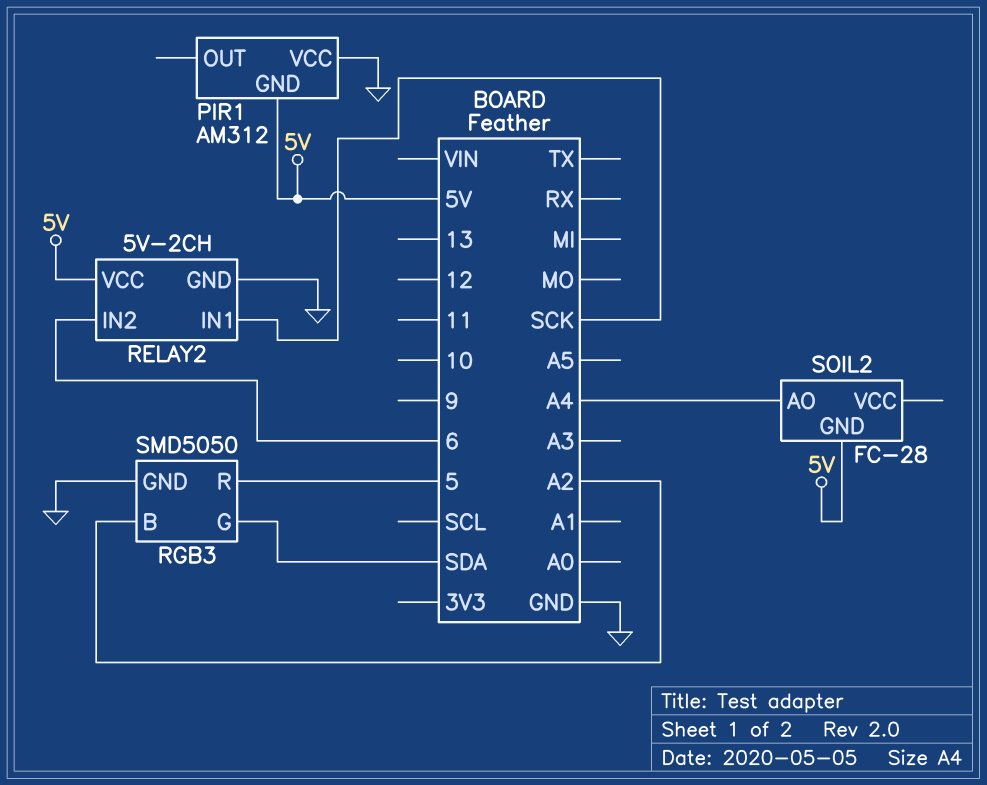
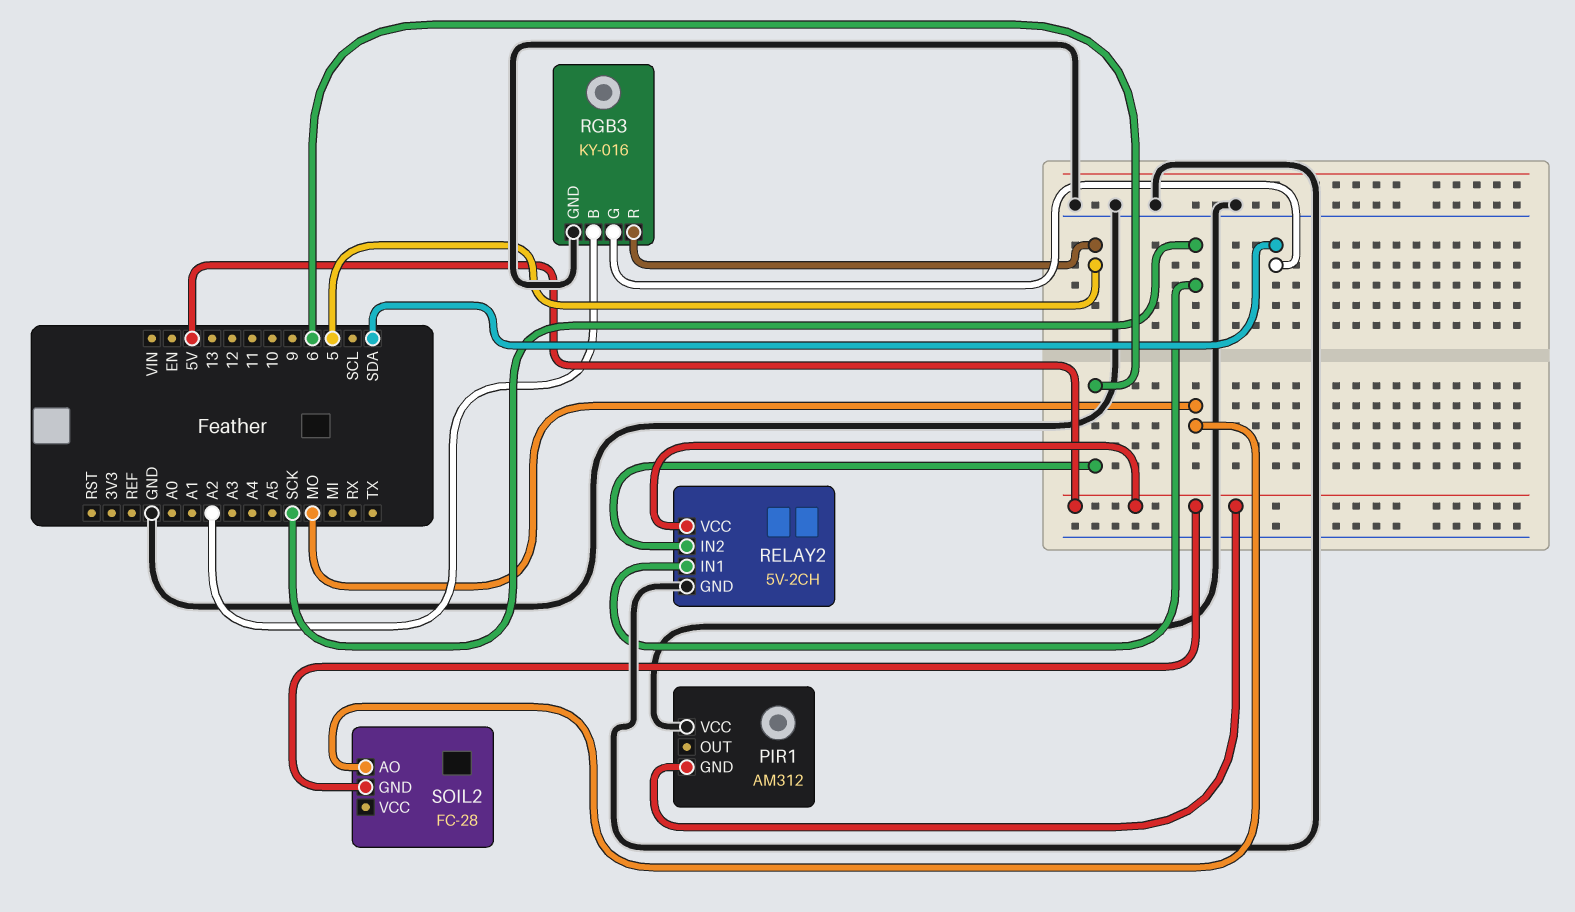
RGB3: SMD5050 -> KY-016
SOIL2 pin AO: A4 -> MO

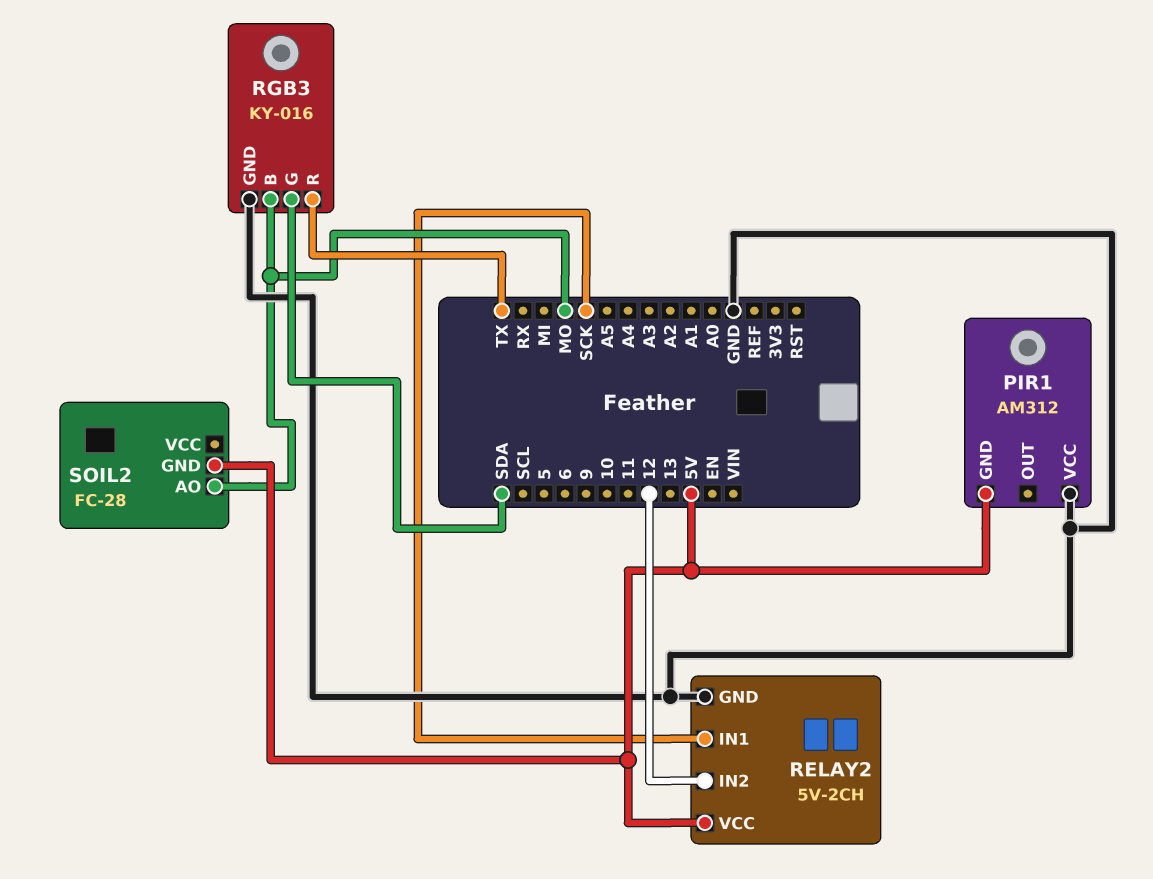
RELAY2 pin IN2: 6 -> 12
RGB3 pin B: A2 -> MO
RGB3 pin R: 5 -> TX

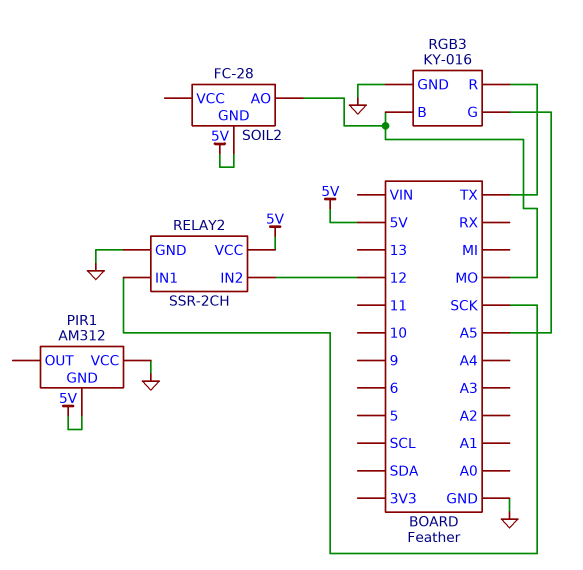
RELAY2: 5V-2CH -> SSR-2CH
RGB3 pin G: SDA -> A5

